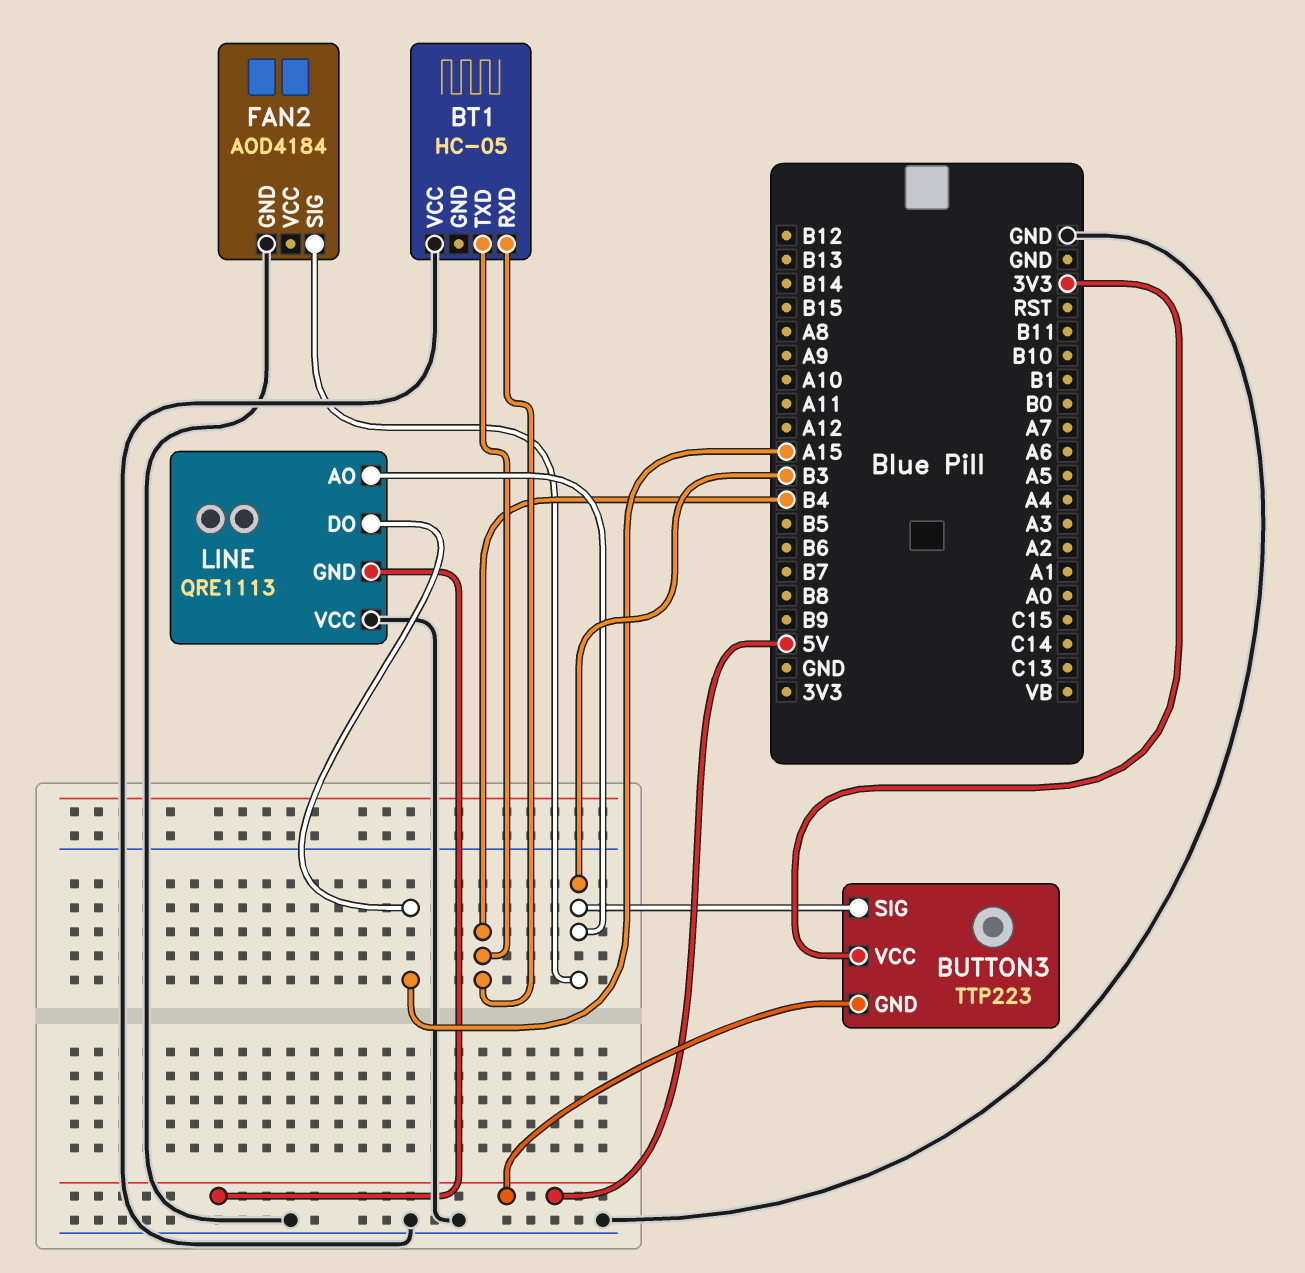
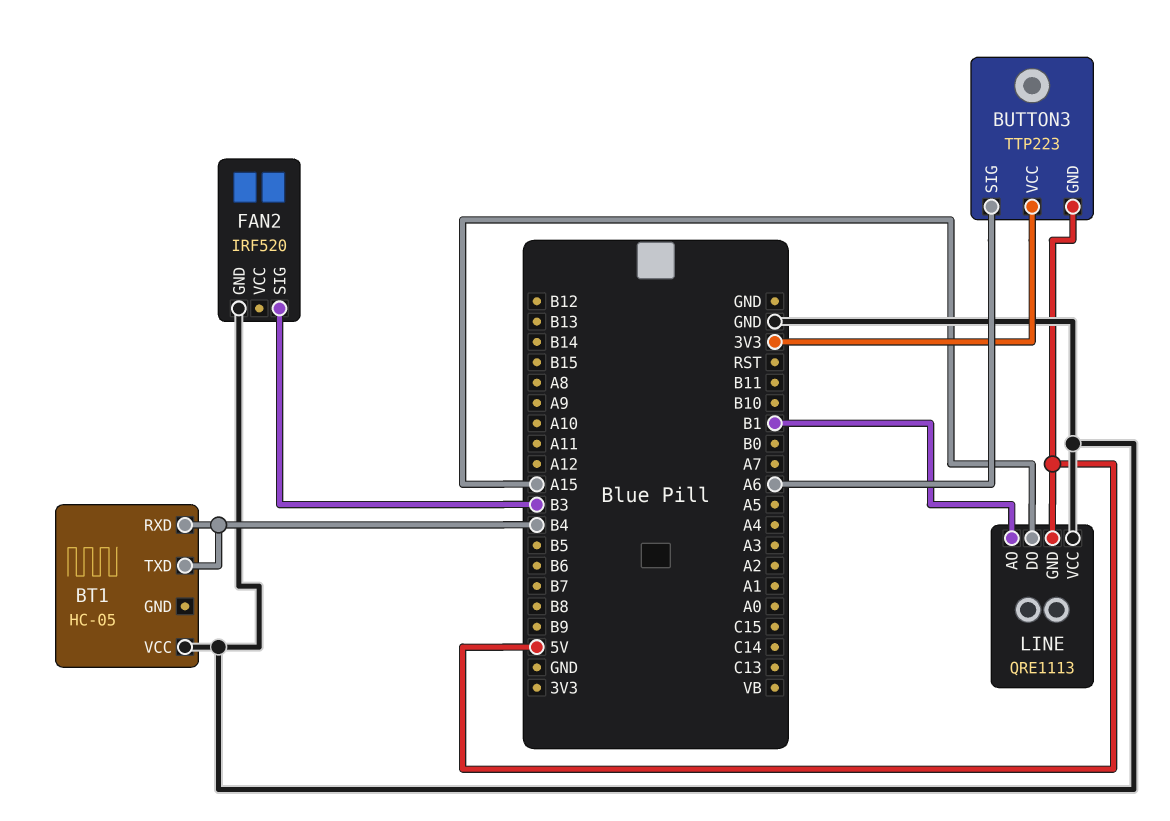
BUTTON3 pin SIG: B3 -> A6
FAN2: AOD4184 -> IRF520
LINE pin AO: B3 -> B1

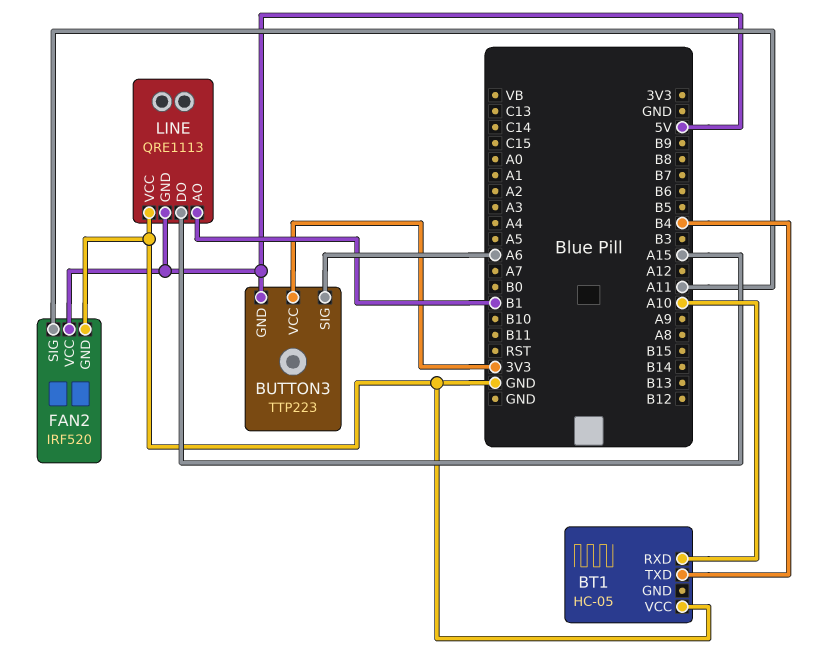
BT1 pin RXD: B4 -> A10
FAN2 pin SIG: B3 -> A11
FAN2 pin VCC: none -> 5V

